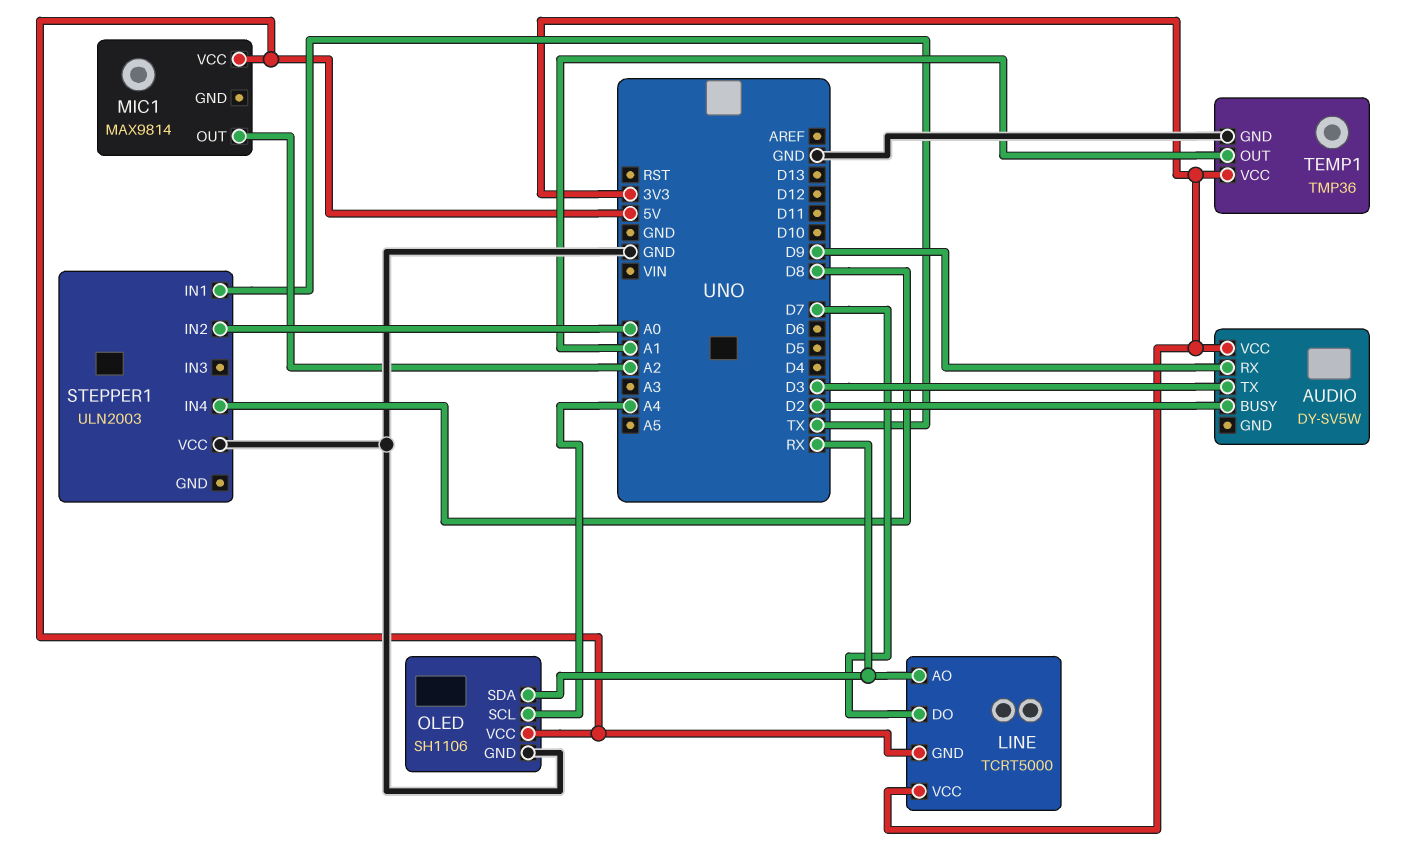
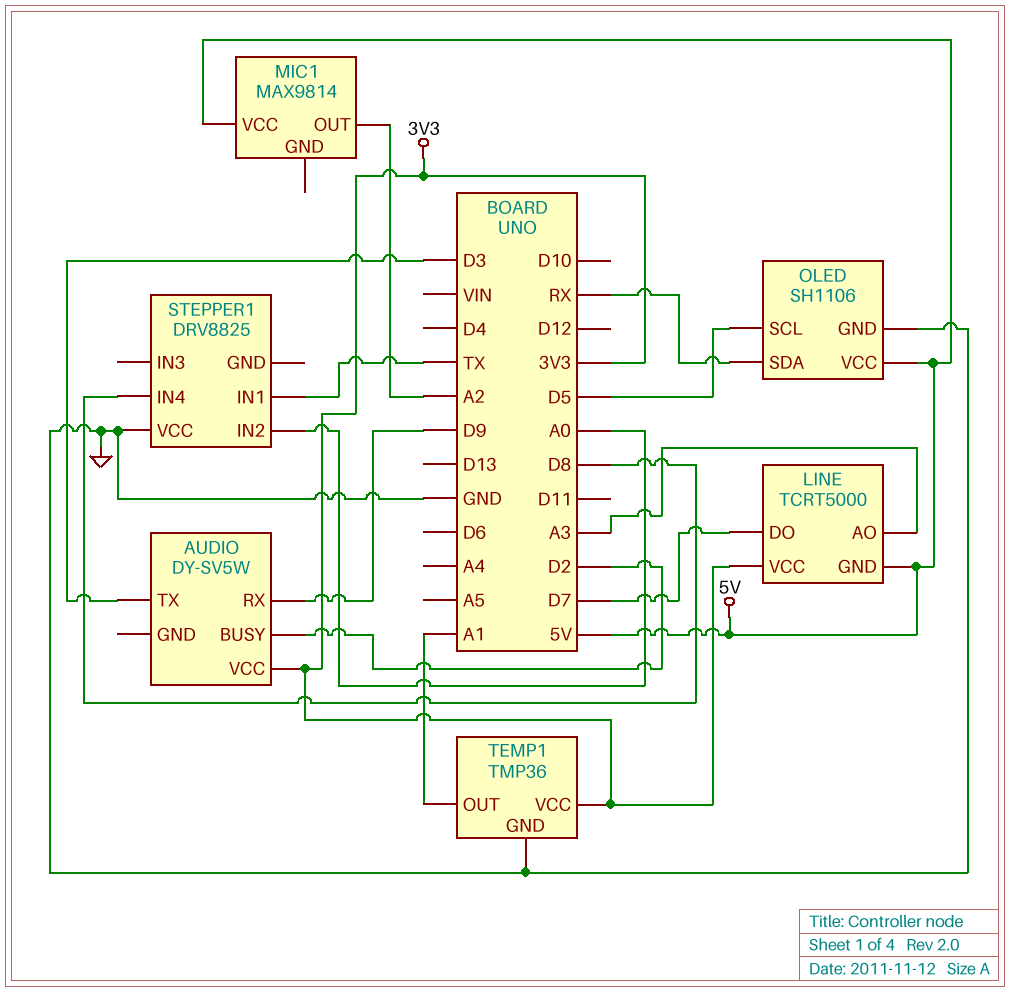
LINE pin AO: RX -> A3
OLED pin SCL: A4 -> D5
STEPPER1: ULN2003 -> DRV8825

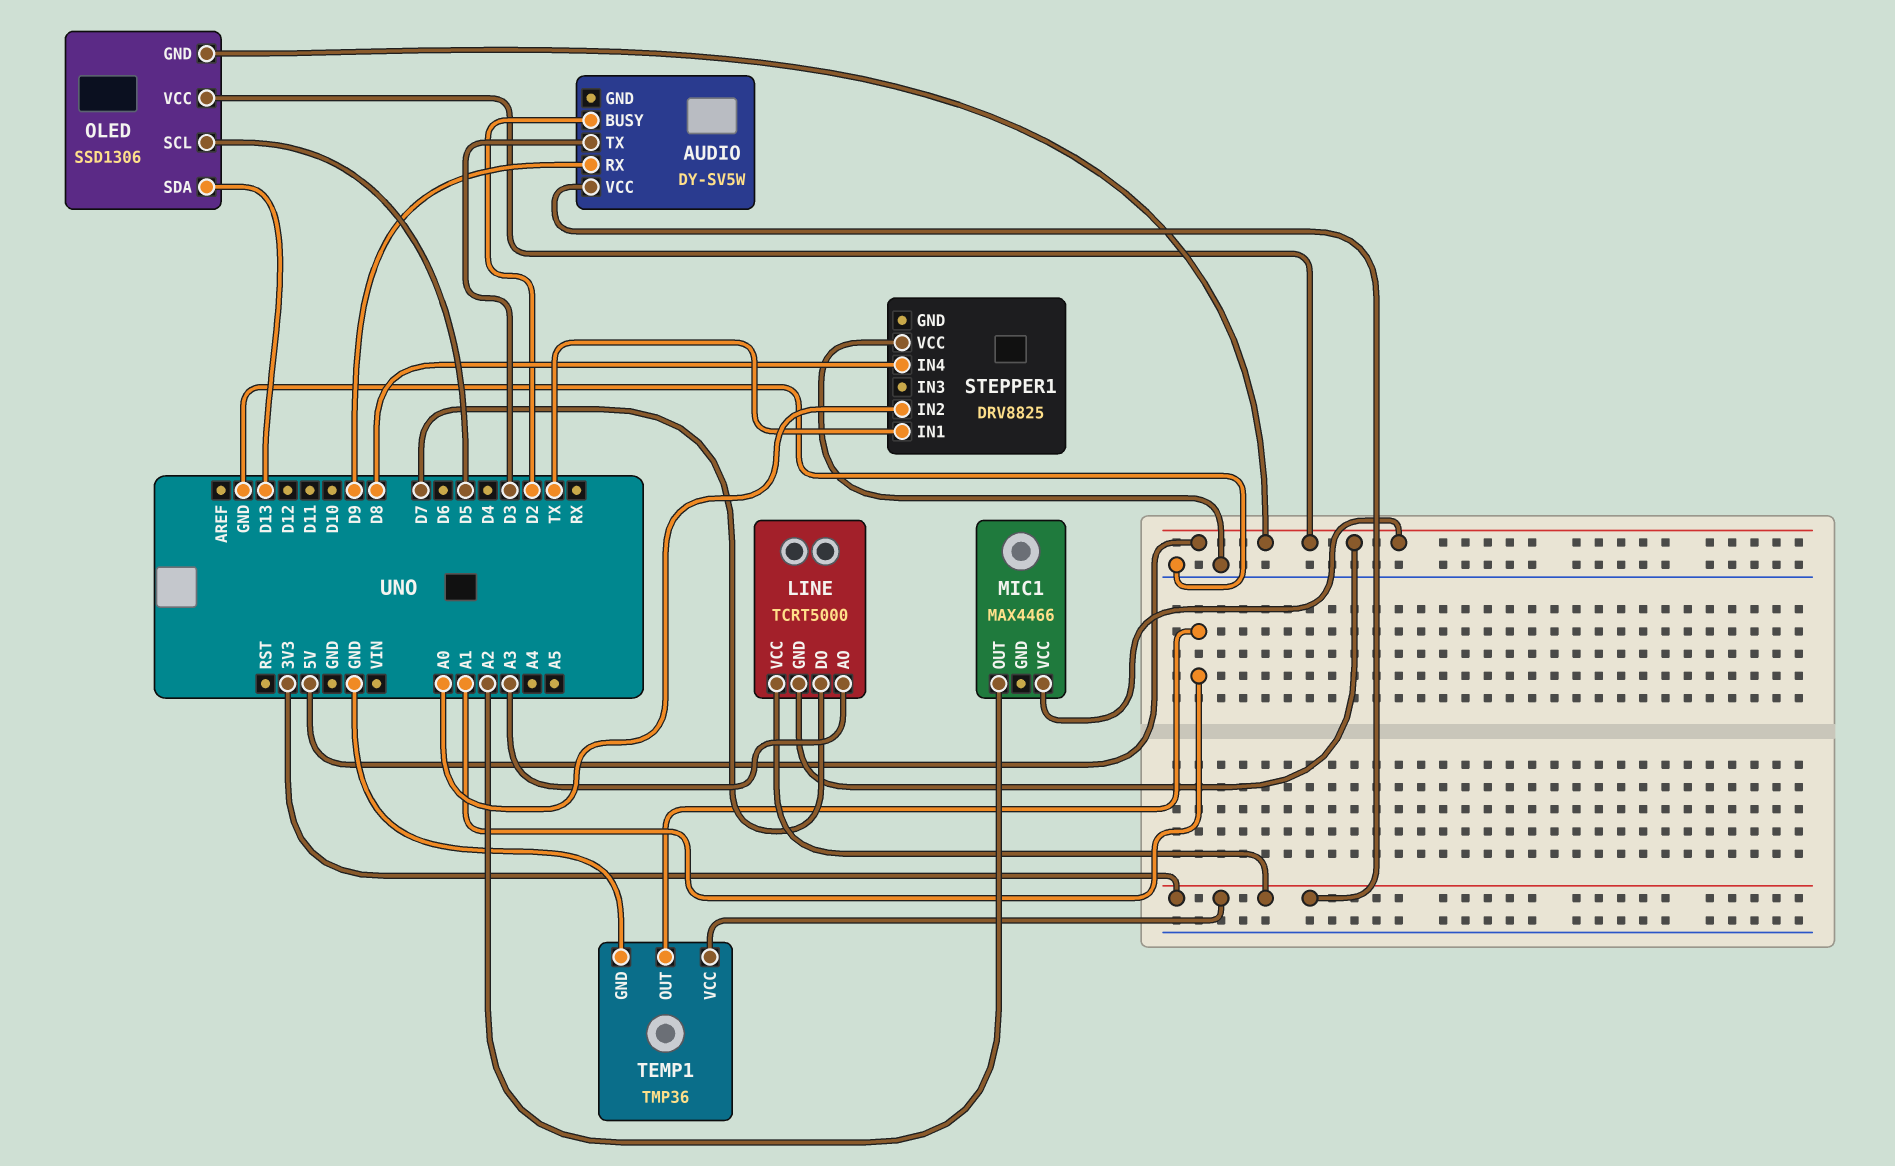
MIC1: MAX9814 -> MAX4466
OLED: SH1106 -> SSD1306
OLED pin GND: GND -> 5V
OLED pin SDA: RX -> D13

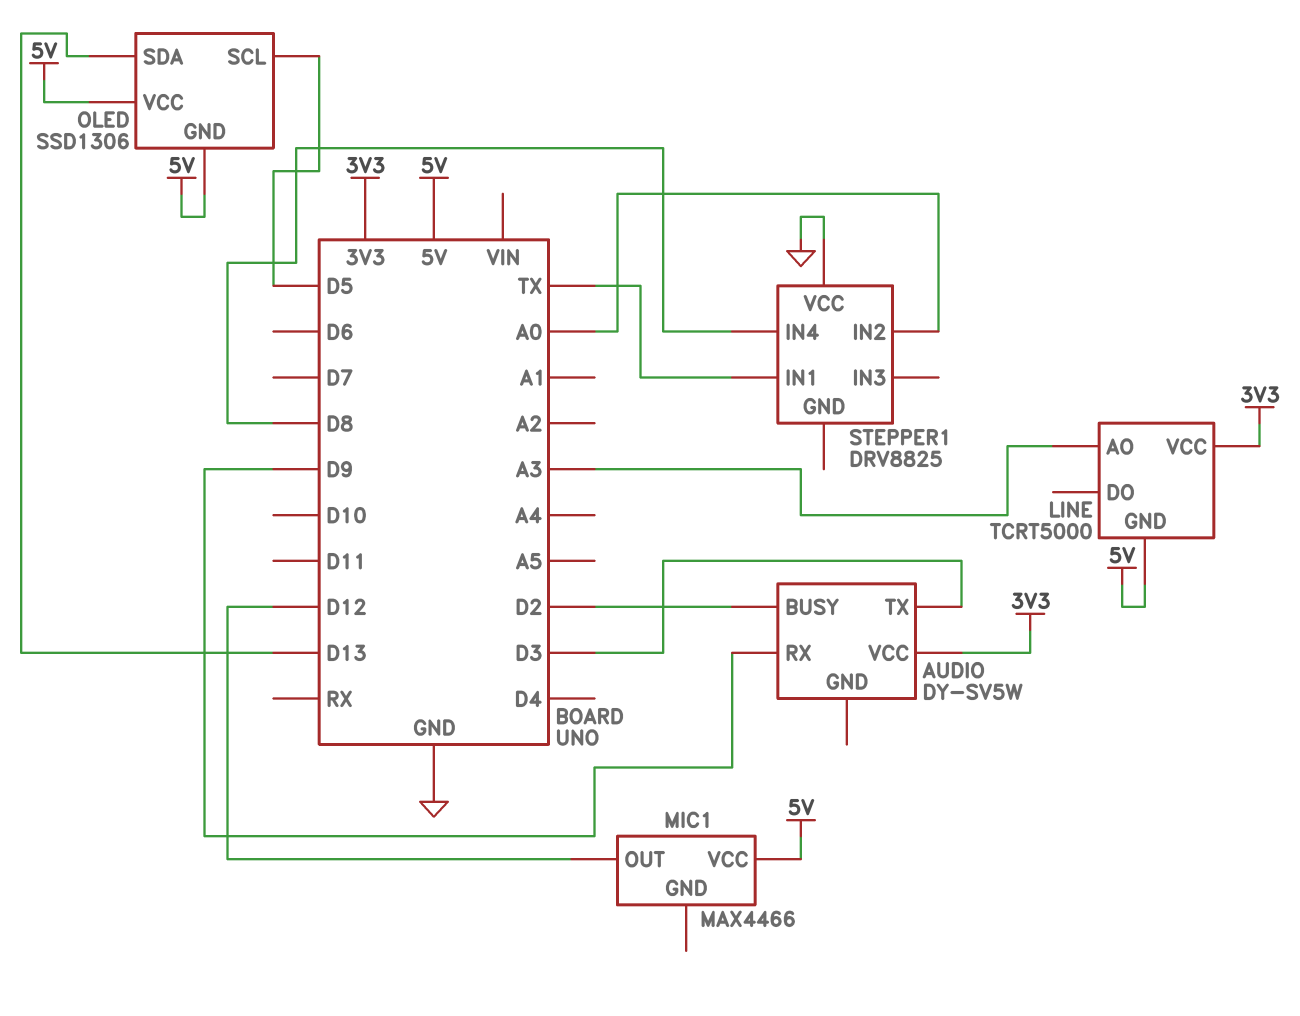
LINE pin DO: D7 -> none
MIC1 pin OUT: A2 -> D12
TEMP1: TMP36 -> none
TEMP1 pin GND: GND -> none
TEMP1 pin OUT: A1 -> none
TEMP1 pin VCC: 3V3 -> none

